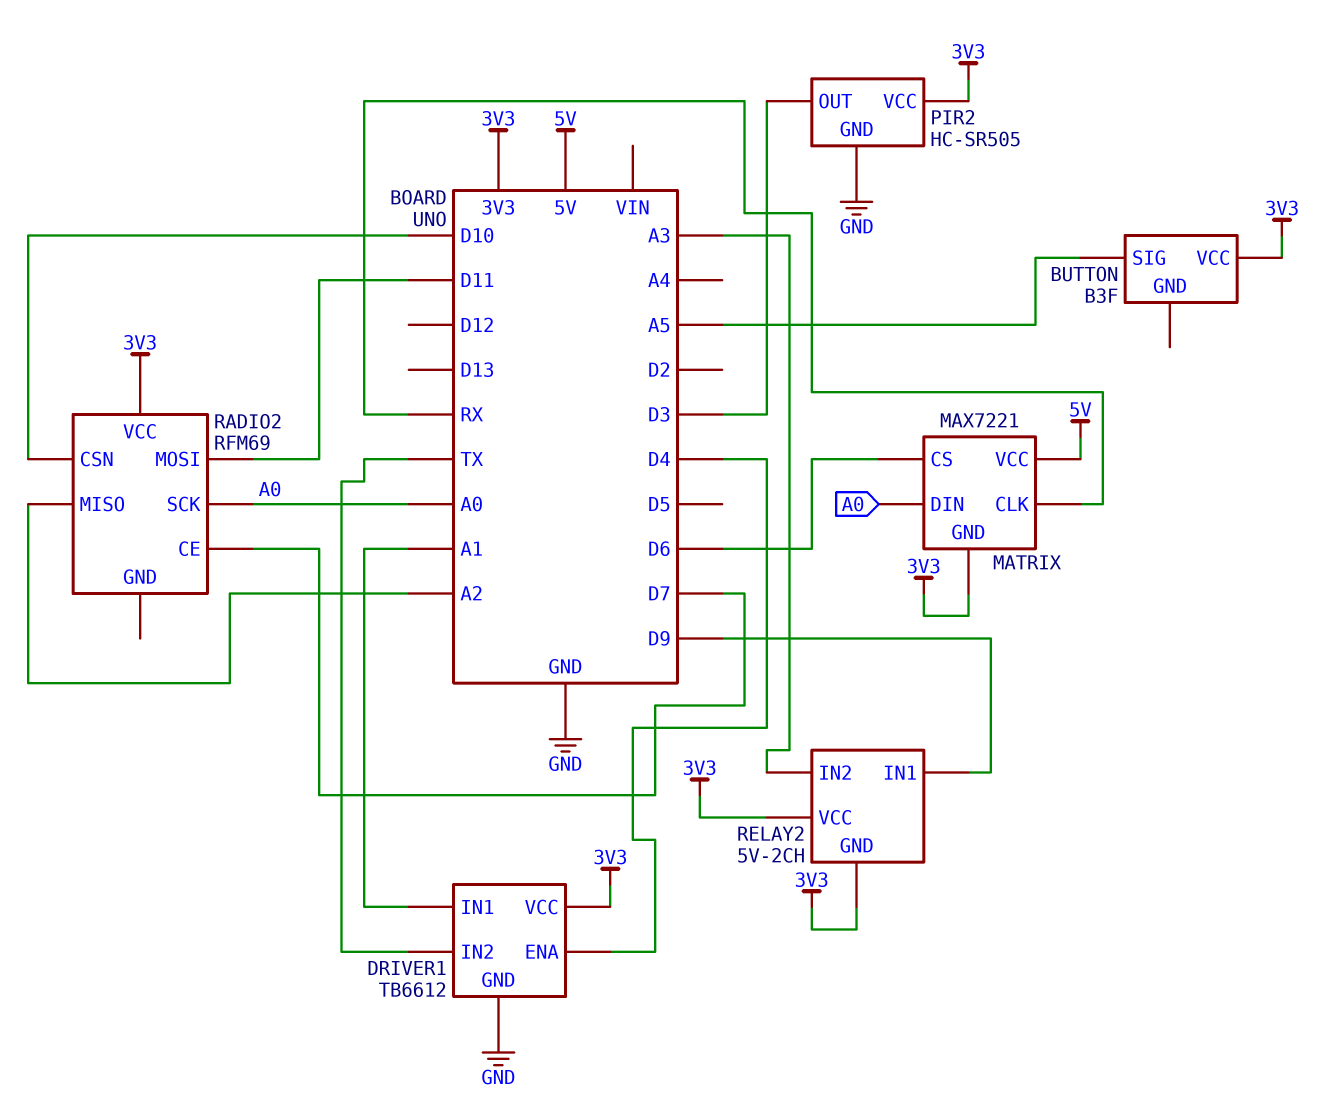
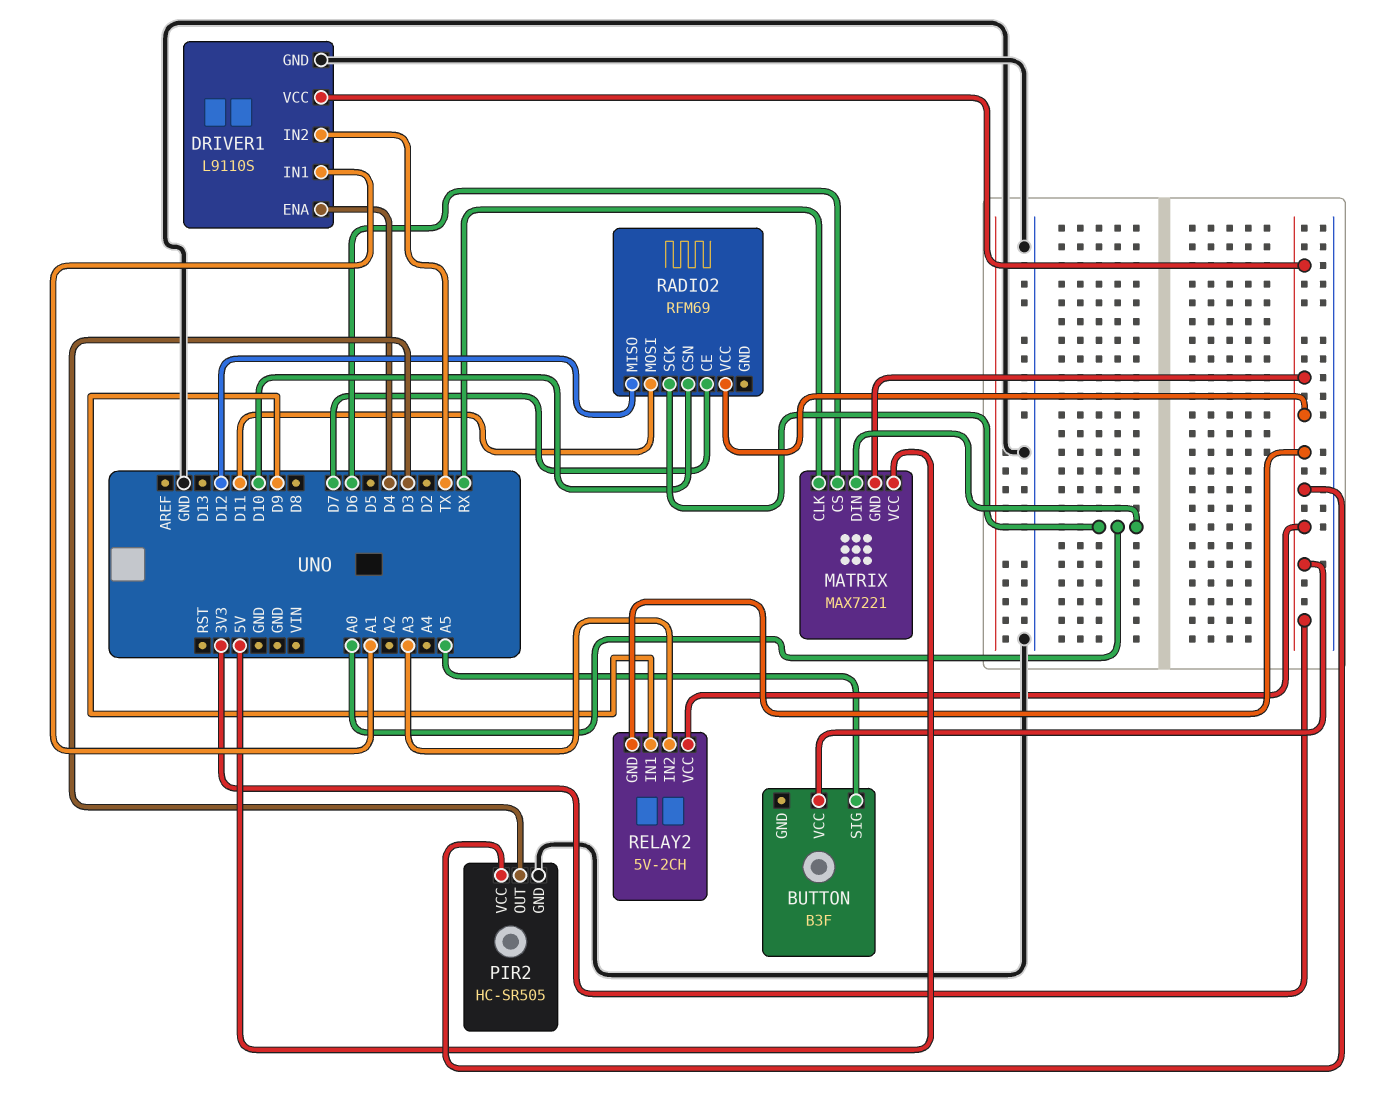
DRIVER1: TB6612 -> L9110S
RADIO2 pin MISO: A2 -> D12

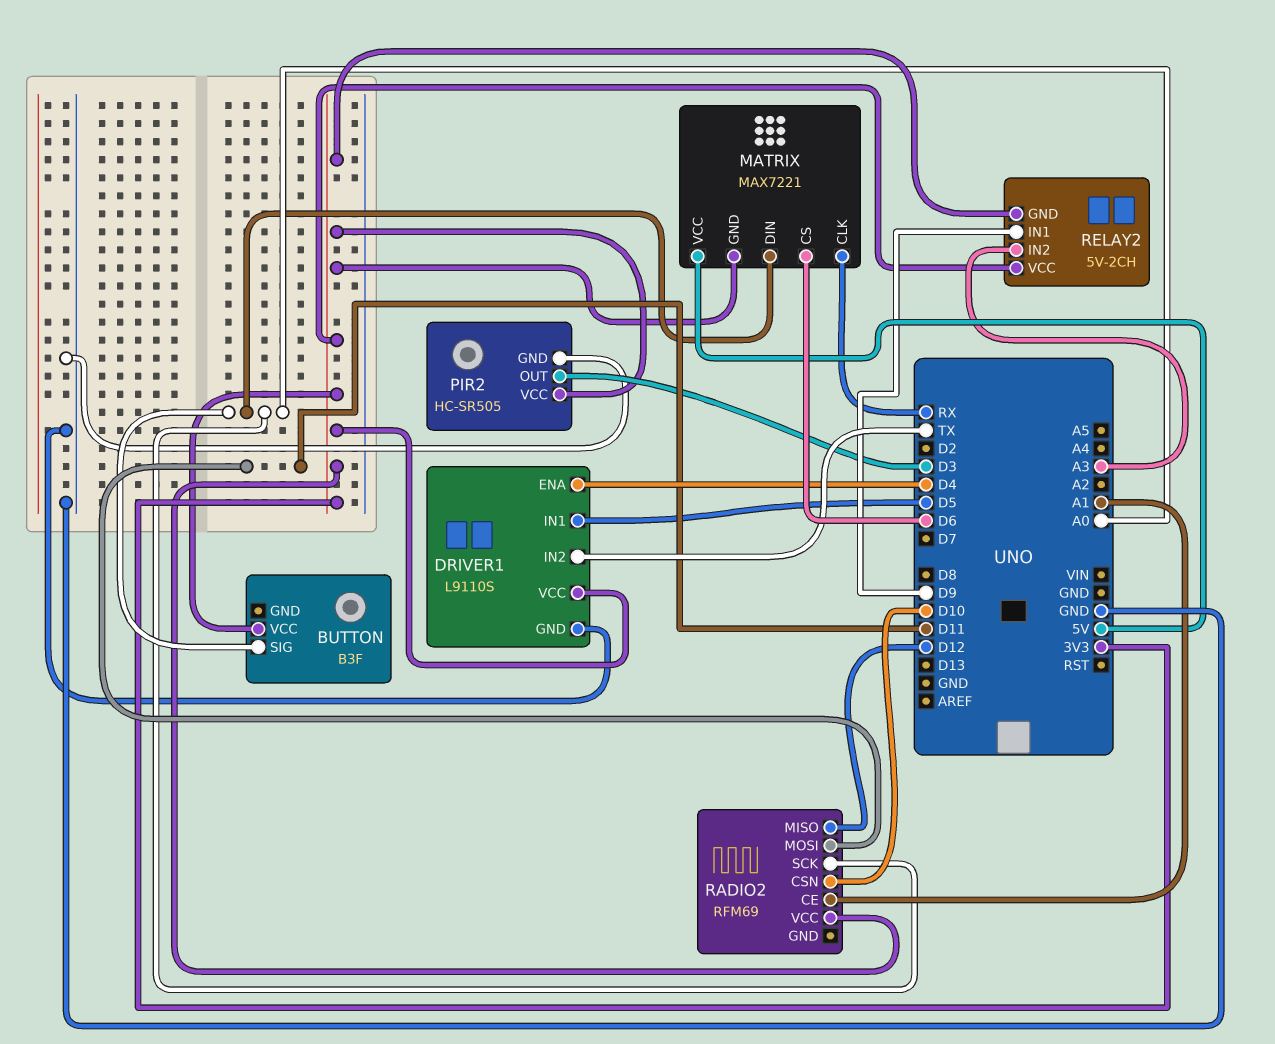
BUTTON pin SIG: A5 -> A0
DRIVER1 pin IN1: A1 -> D5
RADIO2 pin CE: D7 -> A1

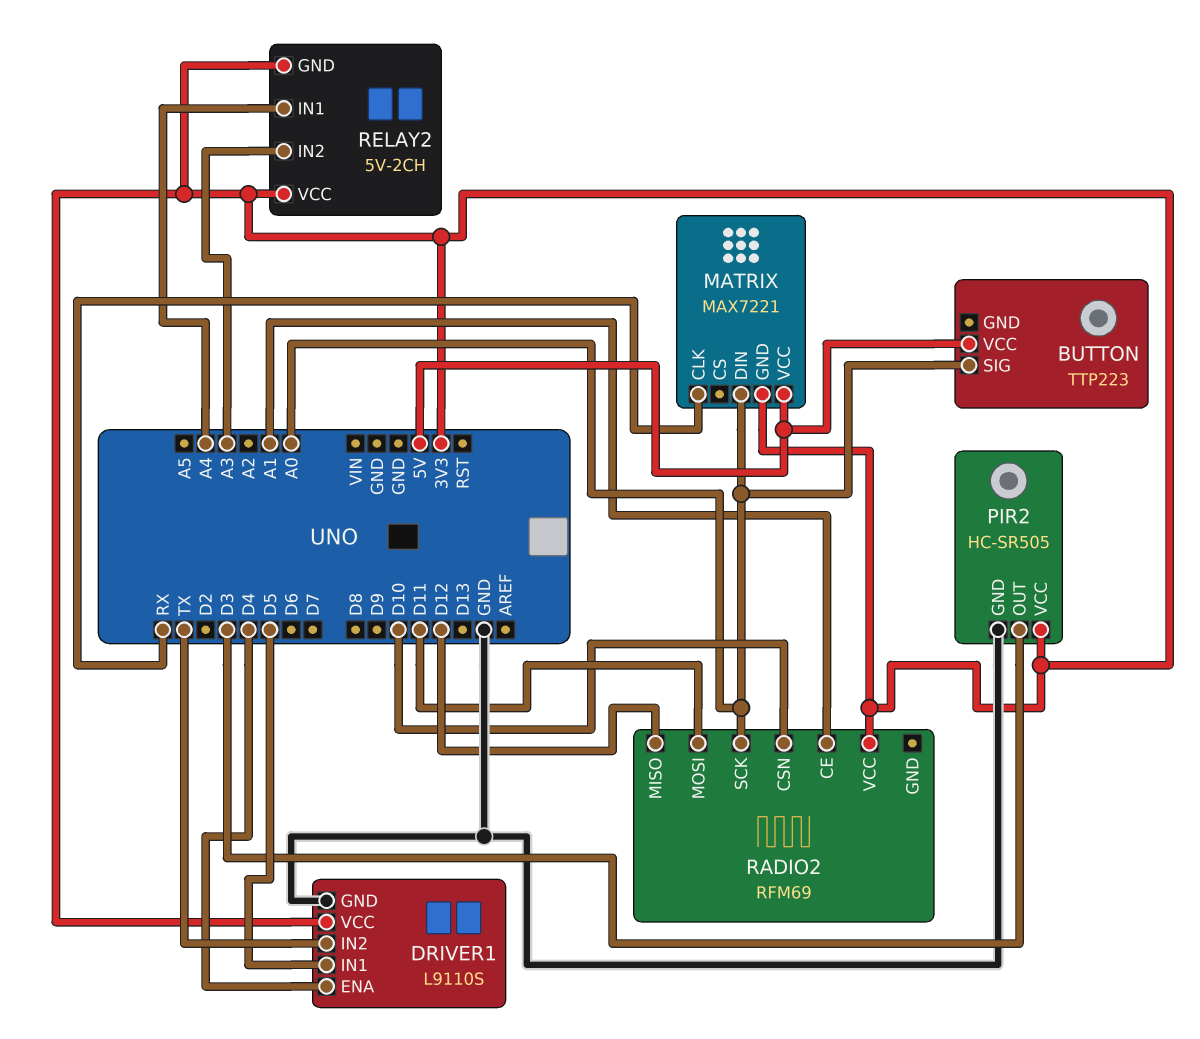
BUTTON: B3F -> TTP223
BUTTON pin VCC: 3V3 -> 5V
MATRIX pin CS: D6 -> none
RELAY2 pin IN1: D9 -> A4

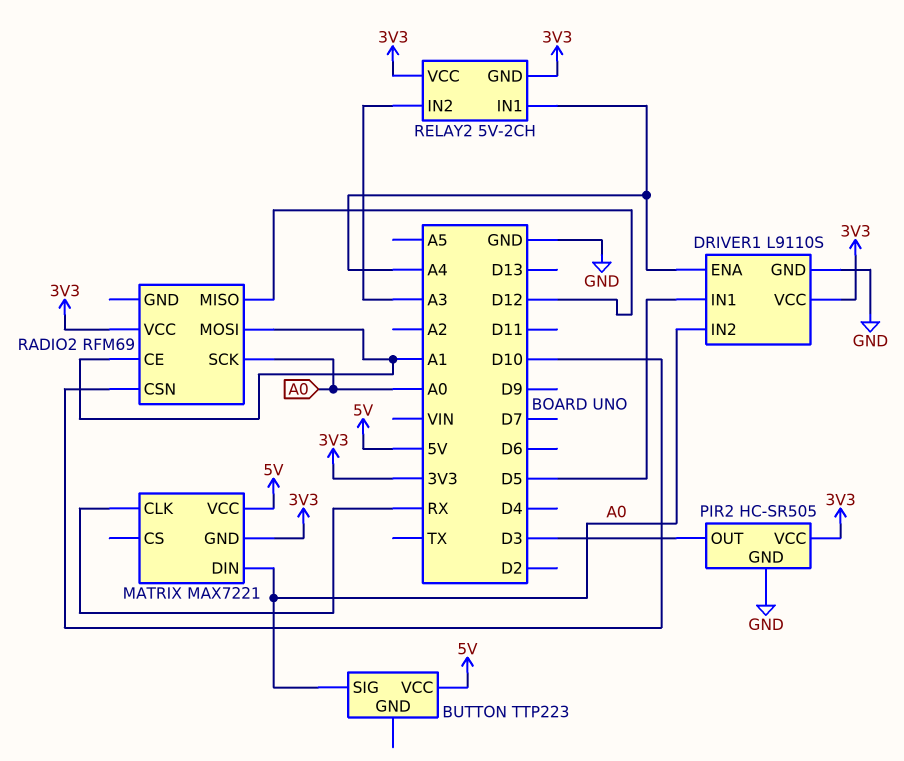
DRIVER1 pin ENA: D4 -> A4
DRIVER1 pin IN2: TX -> A0
RADIO2 pin MOSI: D11 -> A1

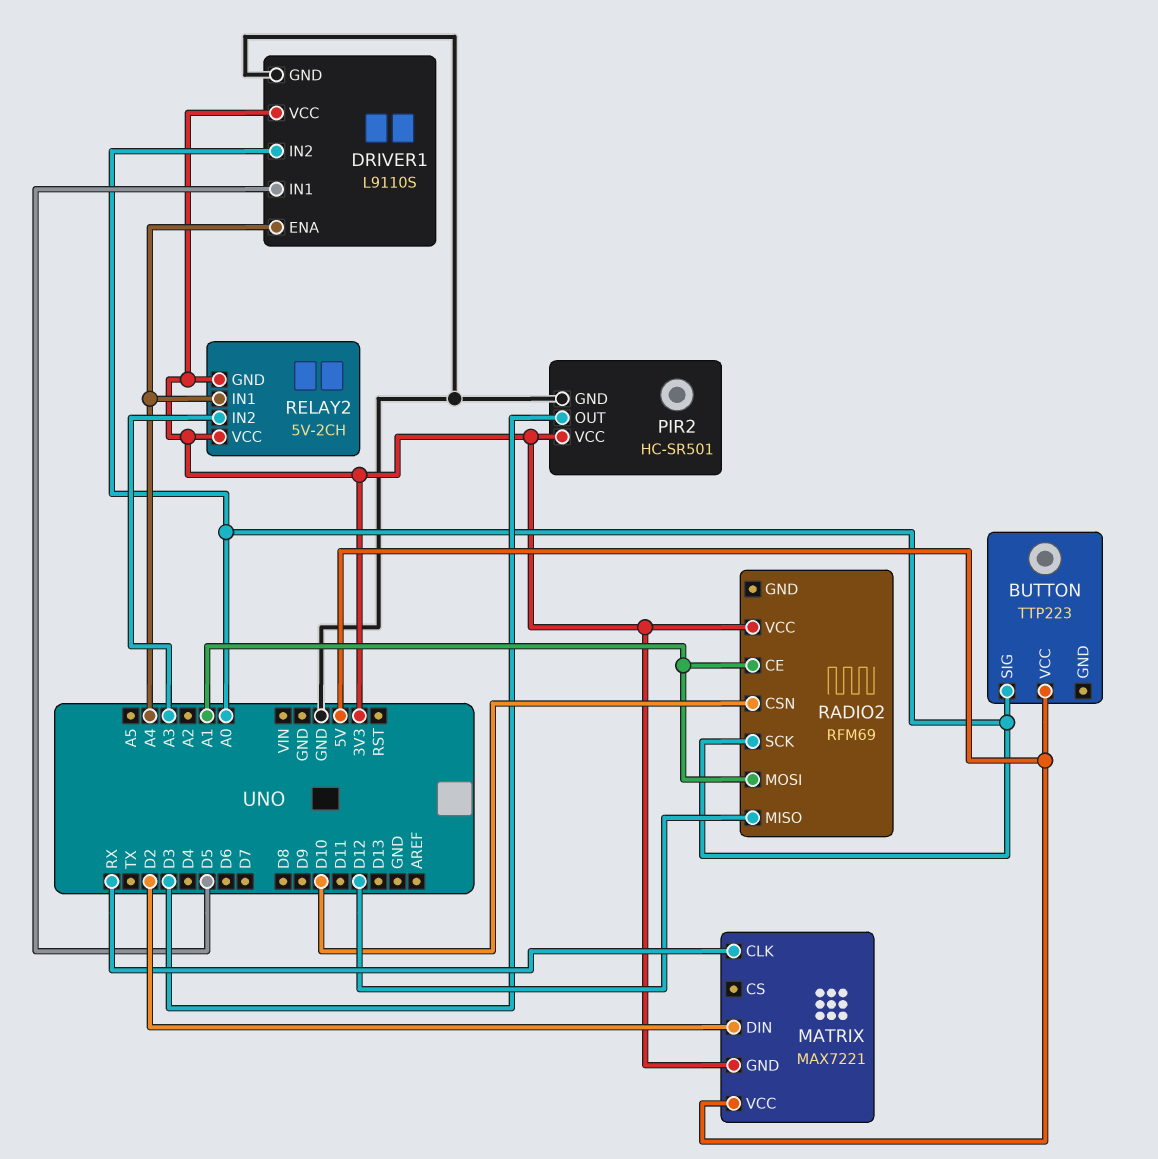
MATRIX pin DIN: A0 -> D2
PIR2: HC-SR505 -> HC-SR501

